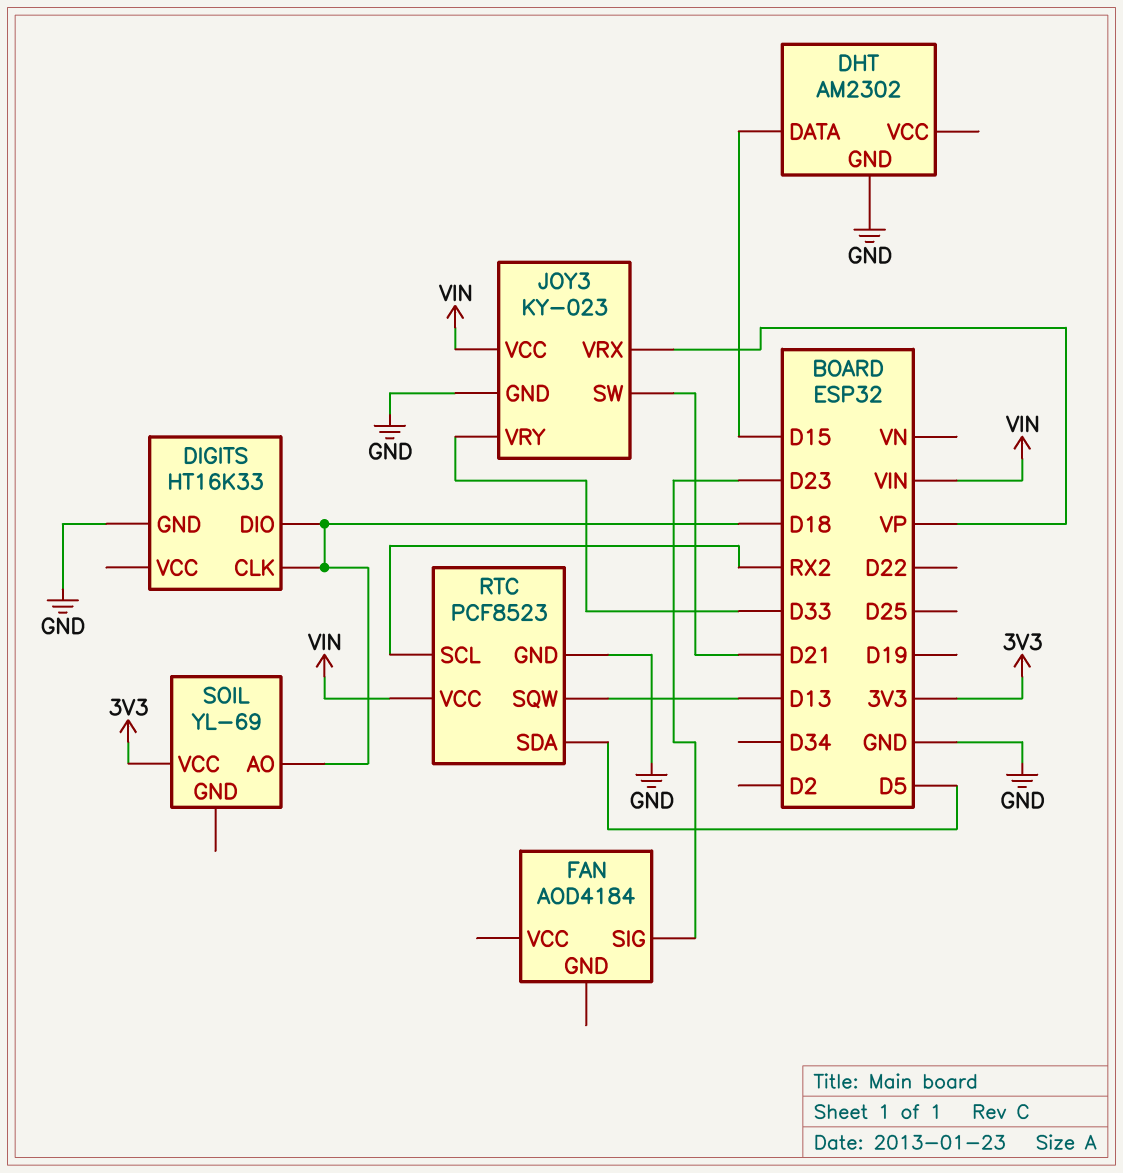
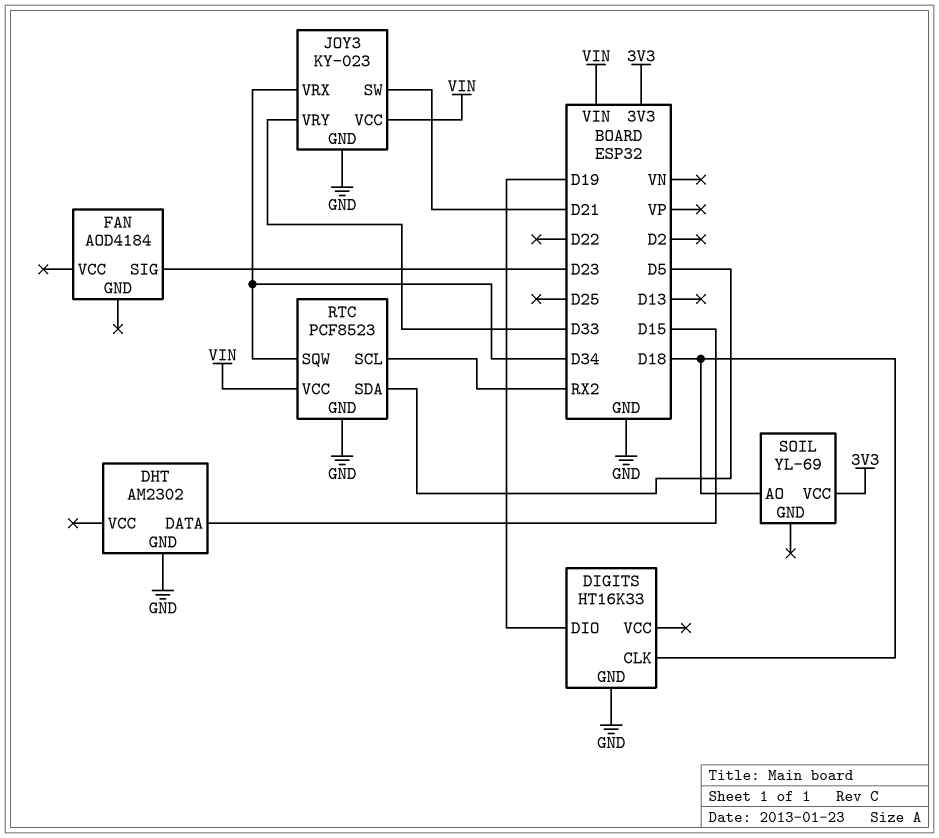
DIGITS pin DIO: D18 -> D19
JOY3 pin VRX: VP -> D34
RTC pin SQW: D13 -> D34

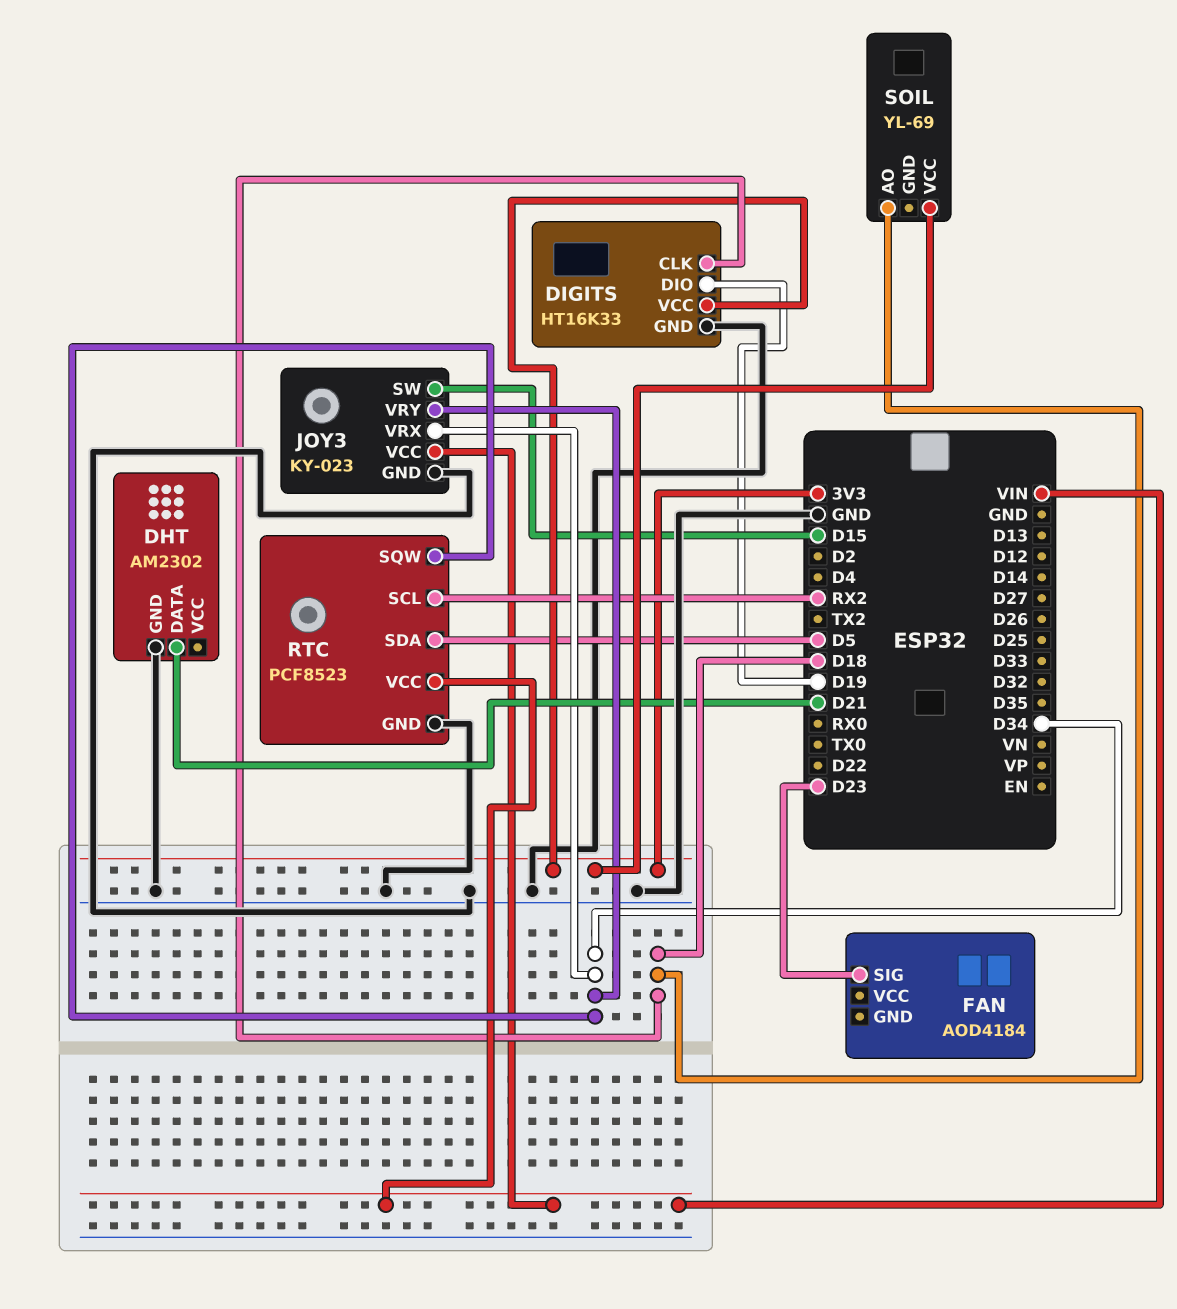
DHT pin DATA: D15 -> D21
DIGITS pin VCC: none -> 3V3
JOY3 pin SW: D21 -> D15
JOY3 pin VRY: D33 -> D34

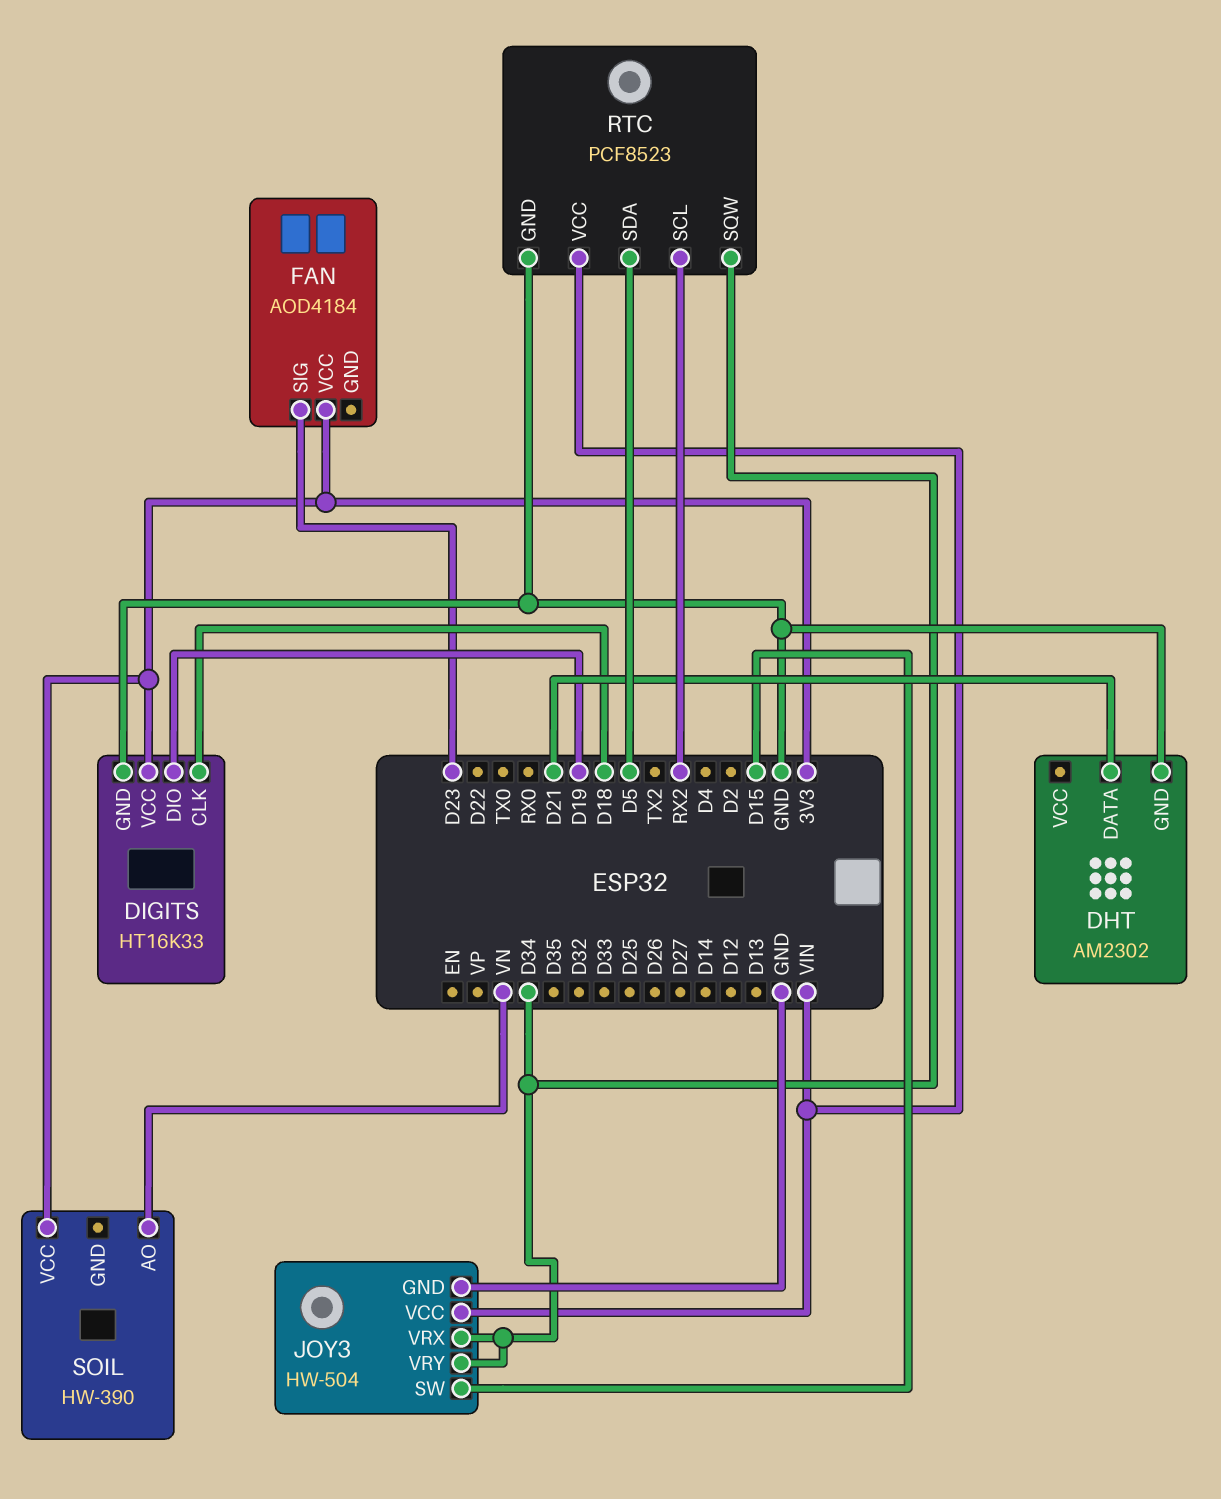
FAN pin VCC: none -> 3V3
JOY3: KY-023 -> HW-504
SOIL: YL-69 -> HW-390
SOIL pin AO: D18 -> VN

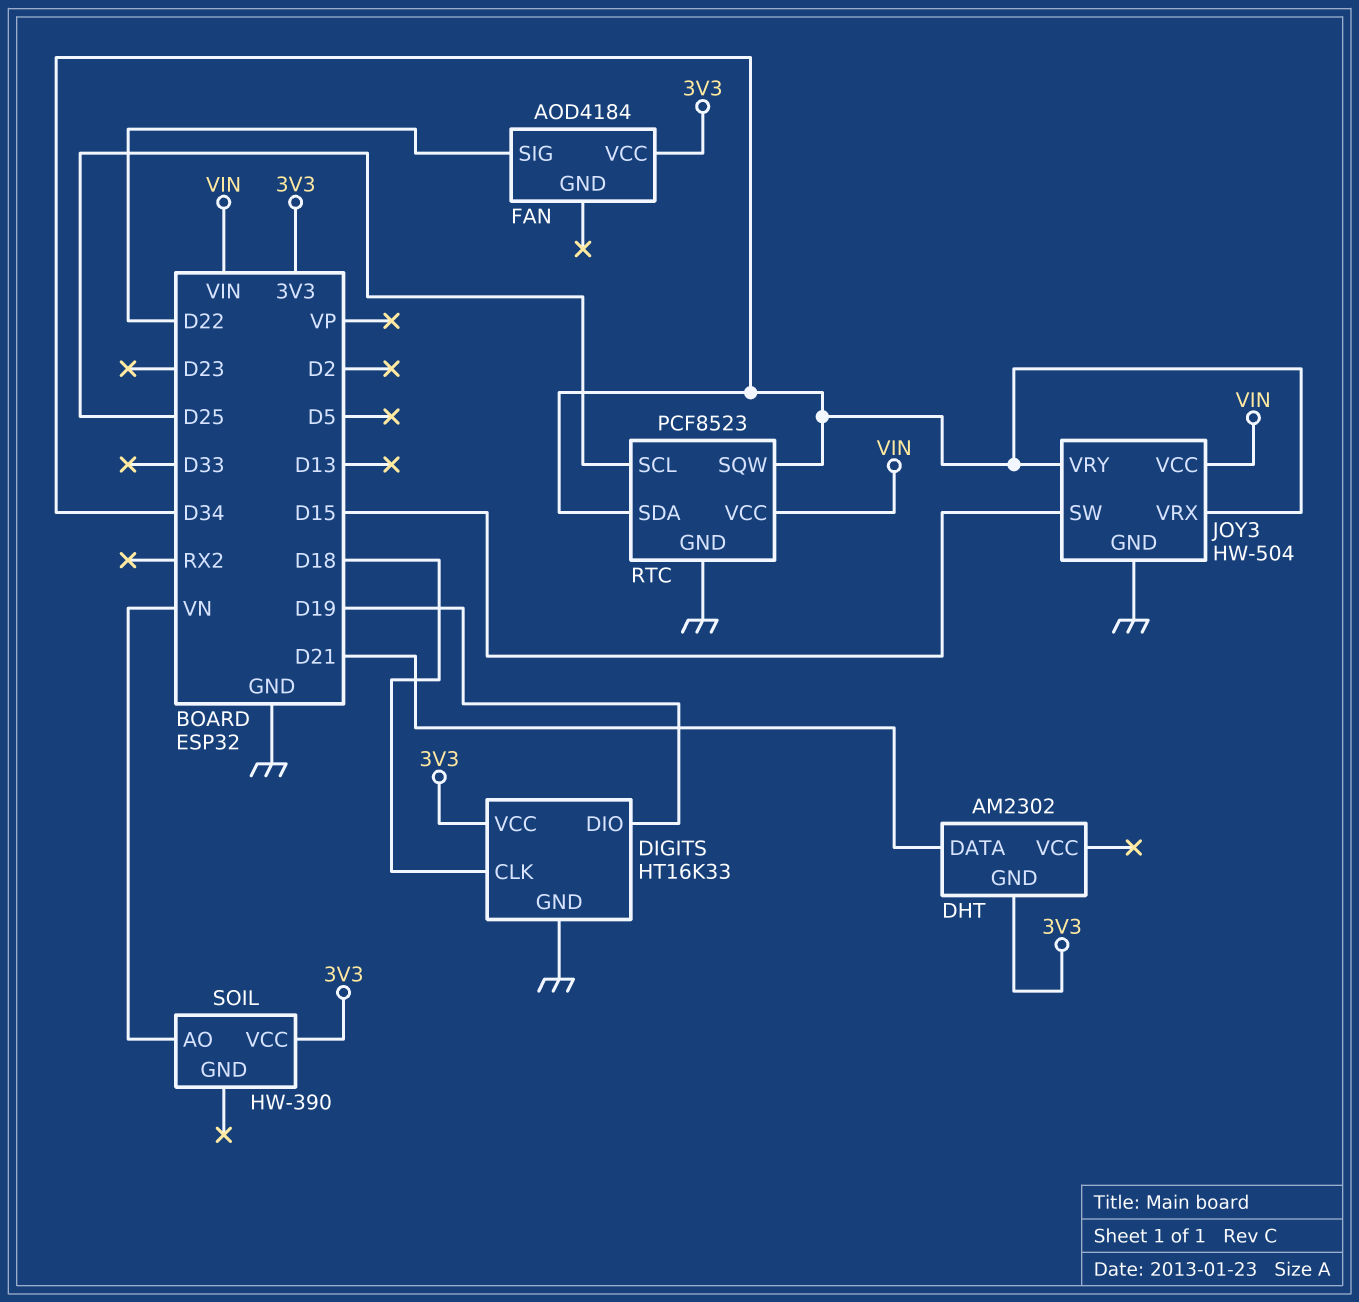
DHT pin GND: GND -> 3V3
FAN pin SIG: D23 -> D22
RTC pin SCL: RX2 -> D25
RTC pin SDA: D5 -> D34

